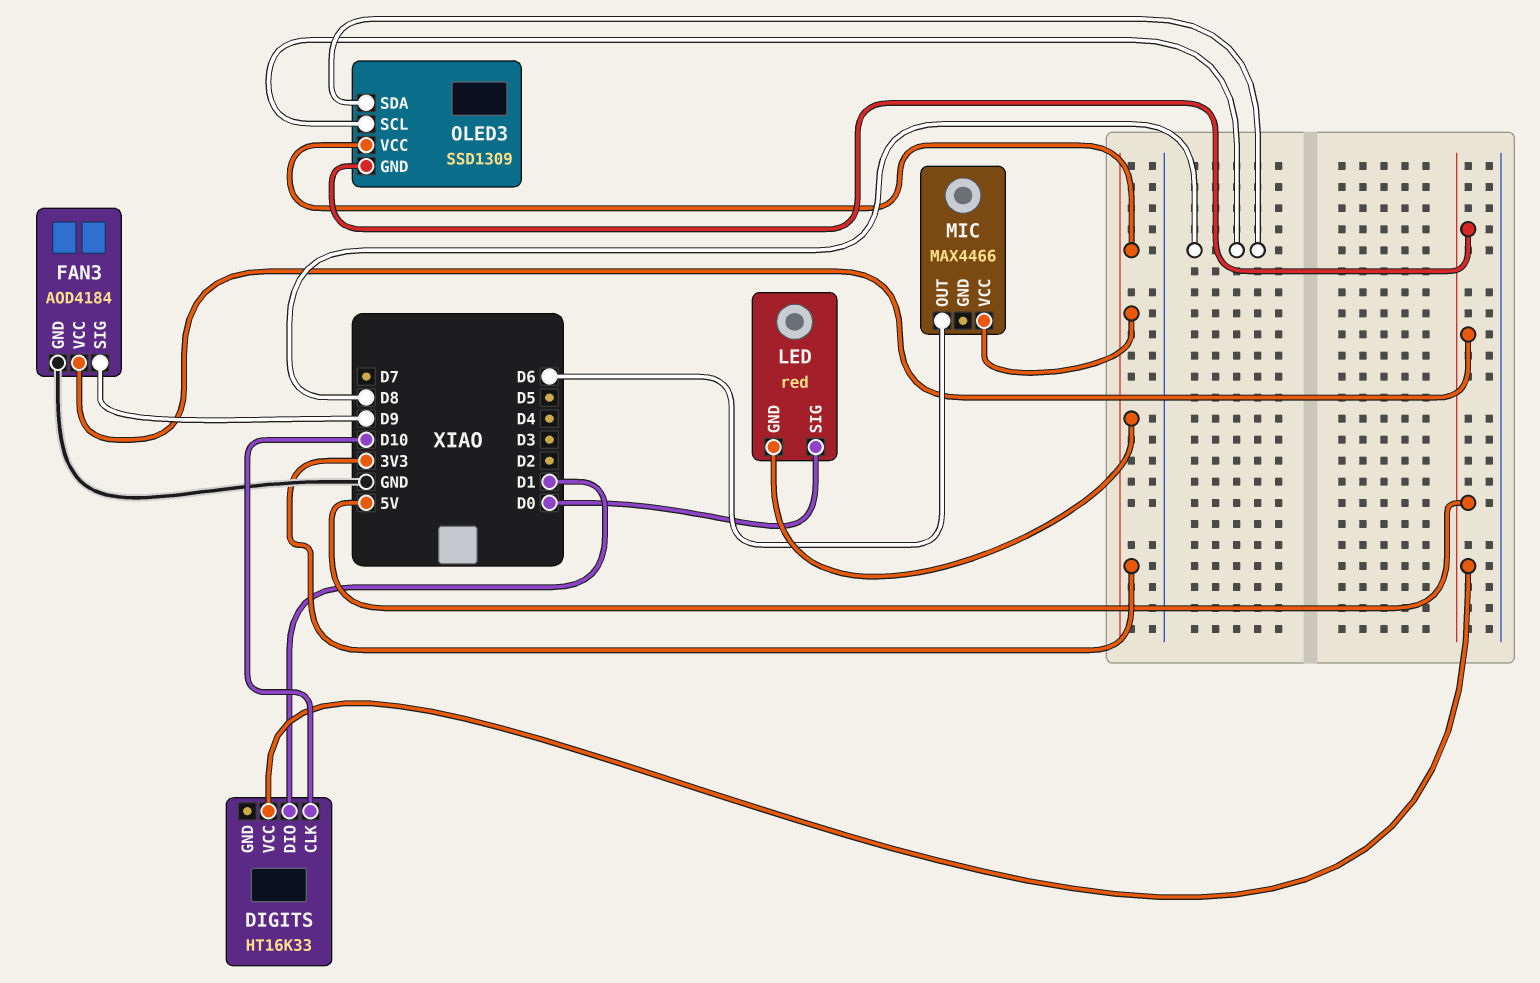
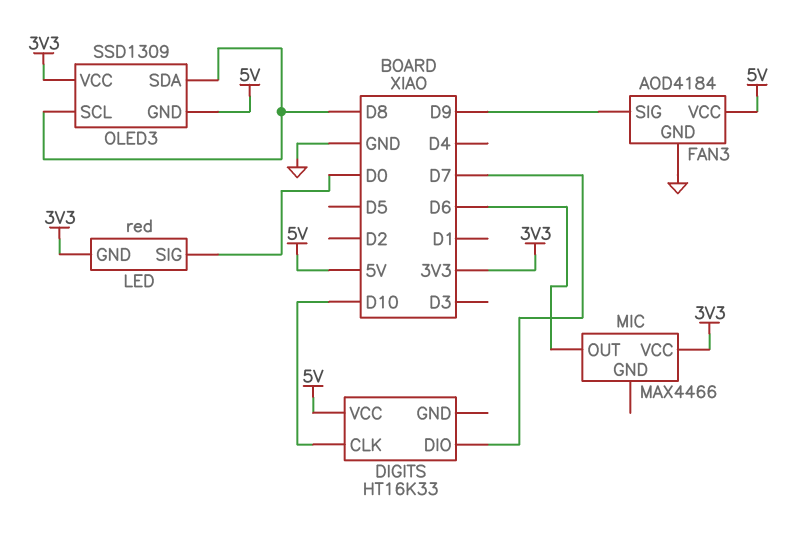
DIGITS pin DIO: D1 -> D7

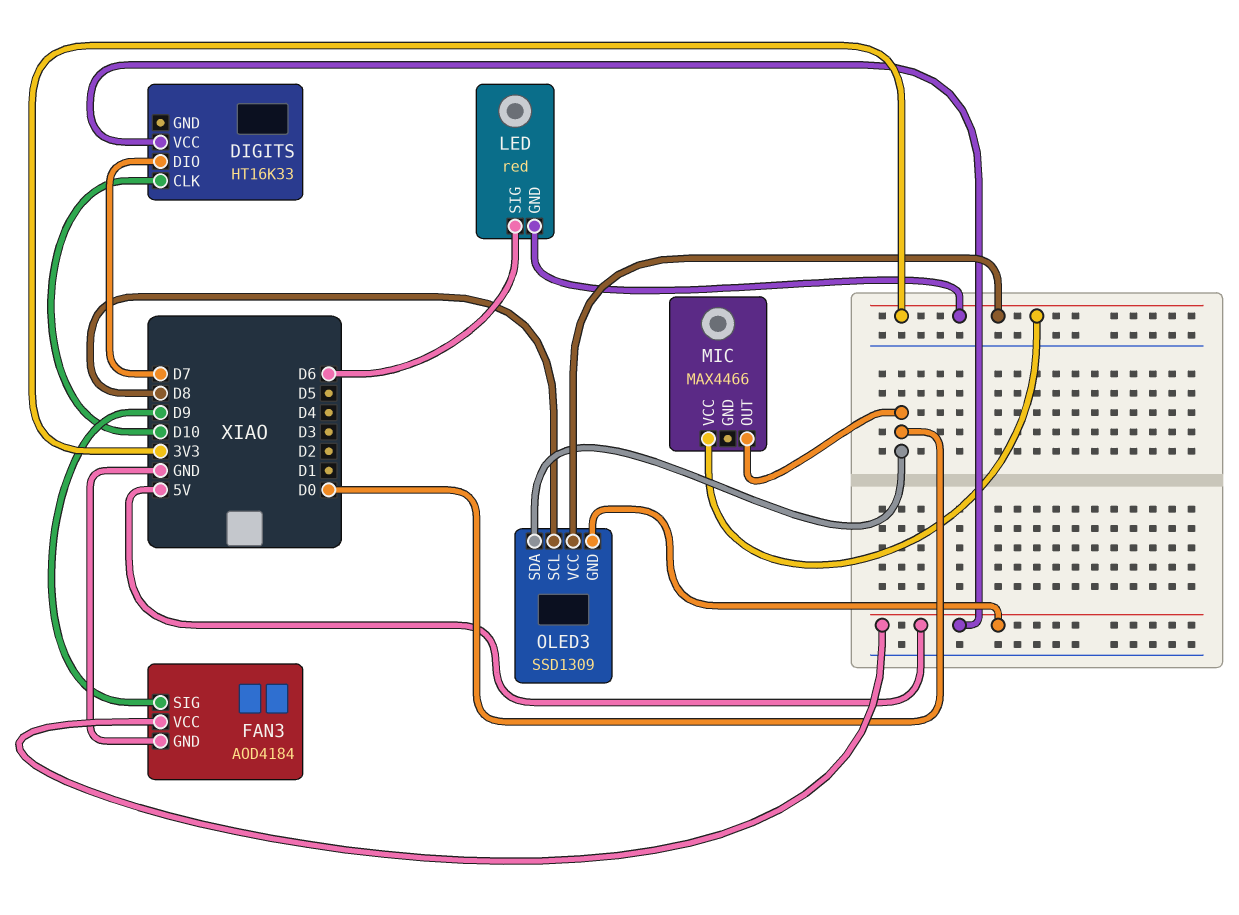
LED pin SIG: D0 -> D6
MIC pin OUT: D6 -> D0
OLED3 pin SDA: D8 -> D0

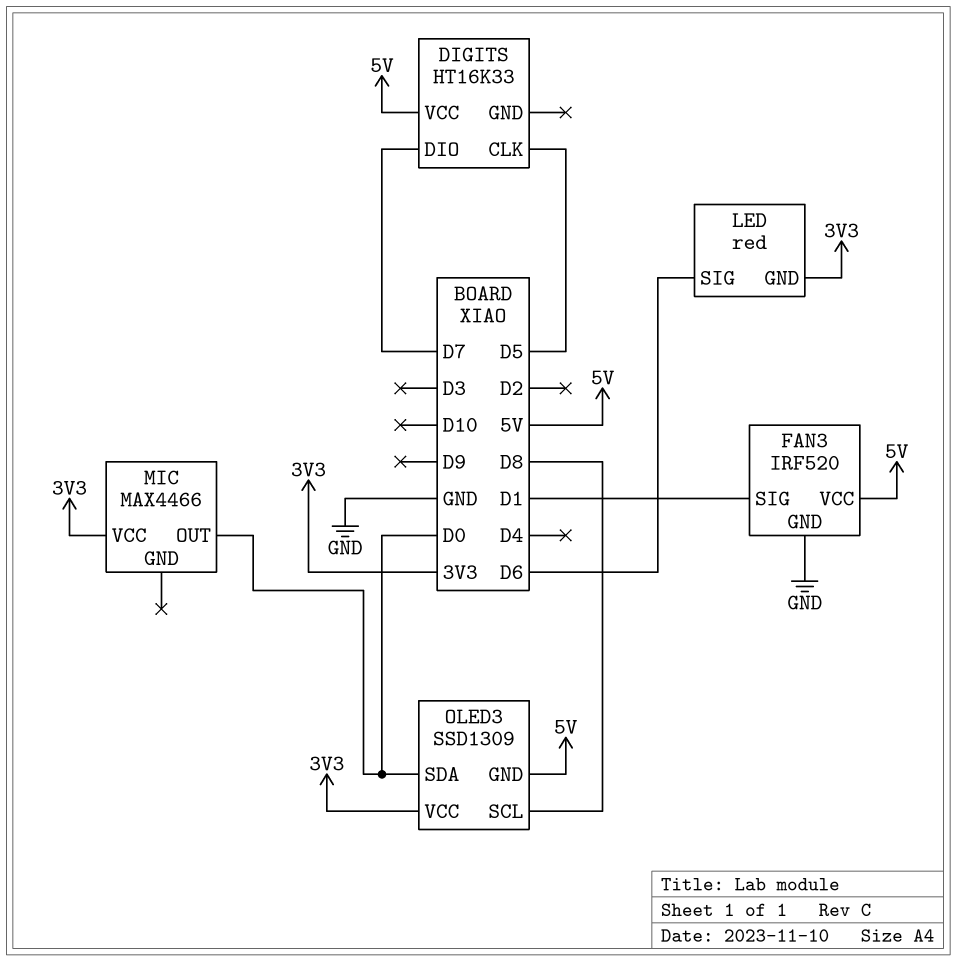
DIGITS pin CLK: D10 -> D5
FAN3: AOD4184 -> IRF520
FAN3 pin SIG: D9 -> D1

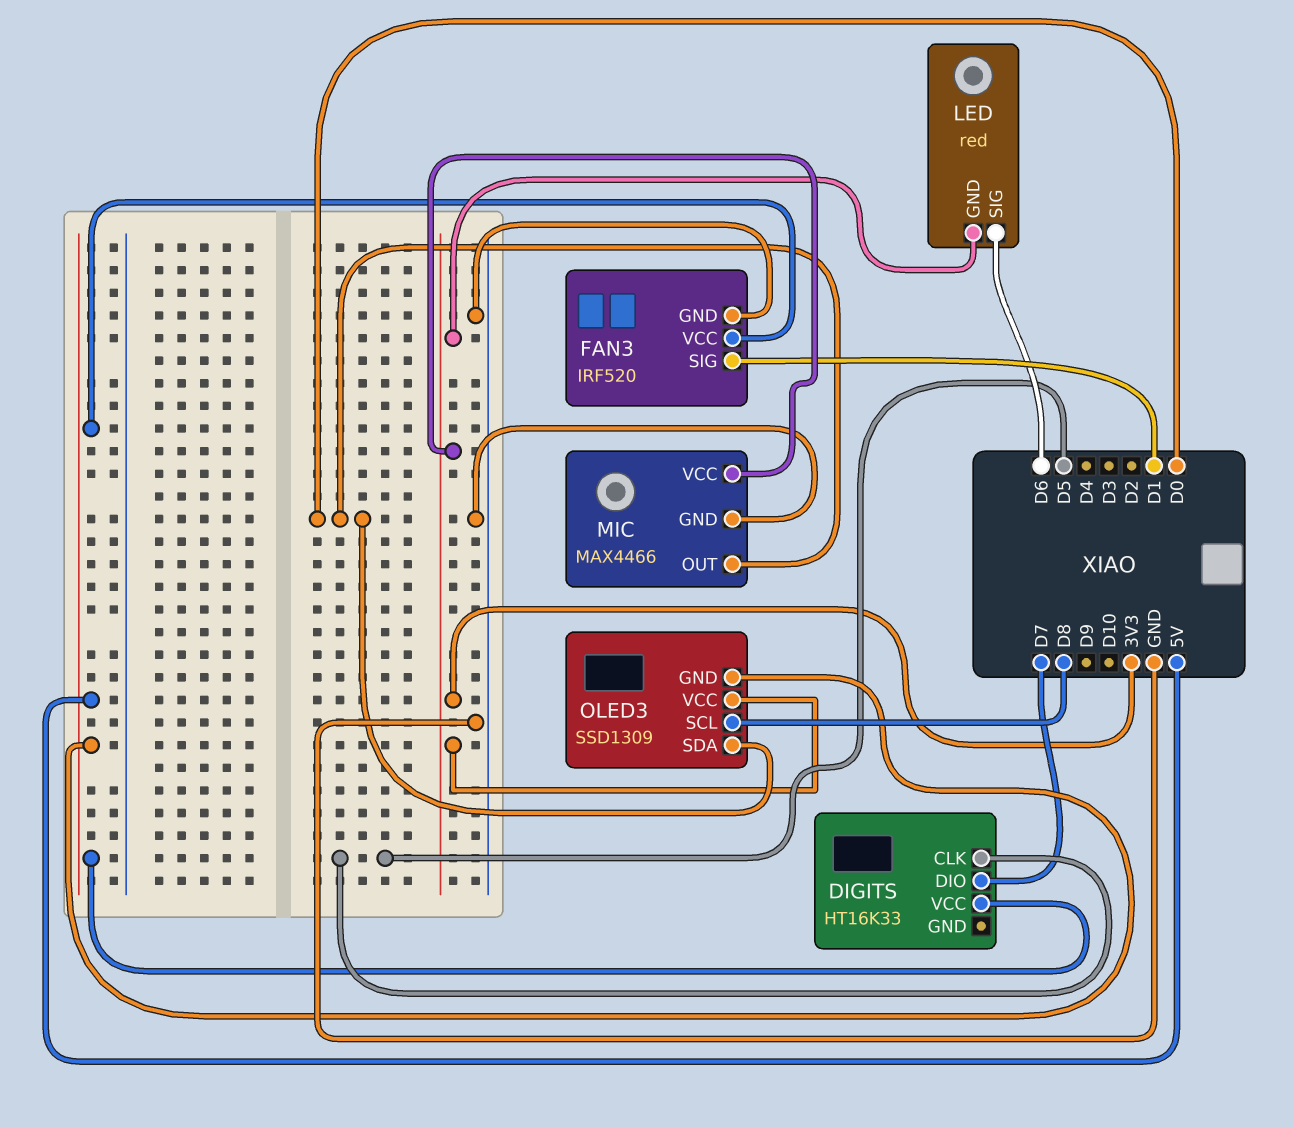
MIC pin GND: none -> GND

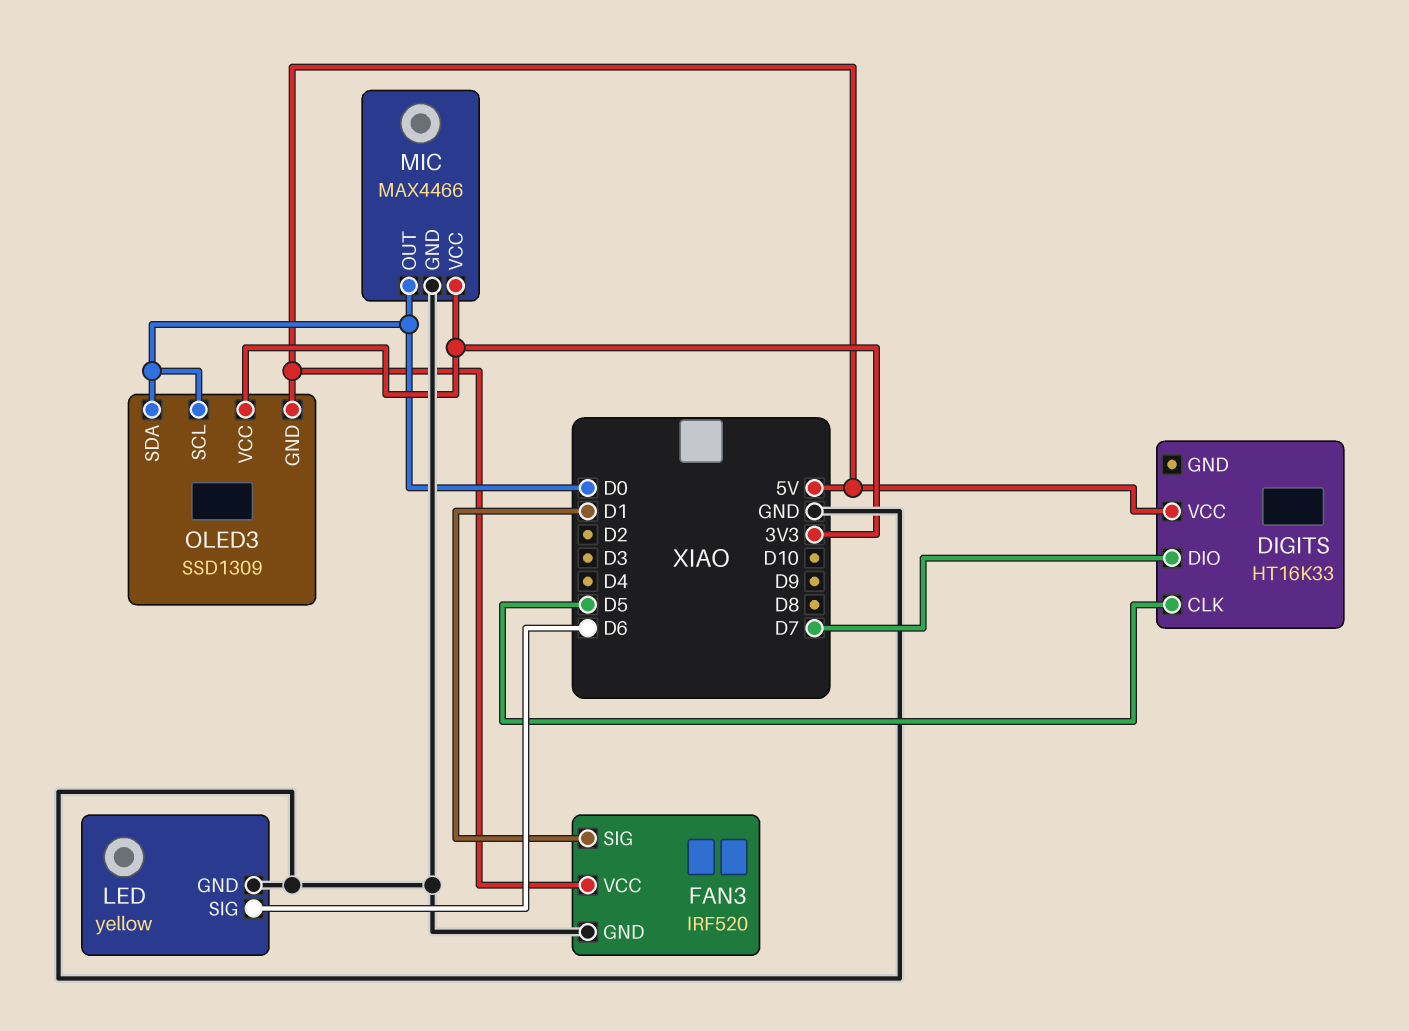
LED: red -> yellow
LED pin GND: 3V3 -> GND
OLED3 pin SCL: D8 -> D0

